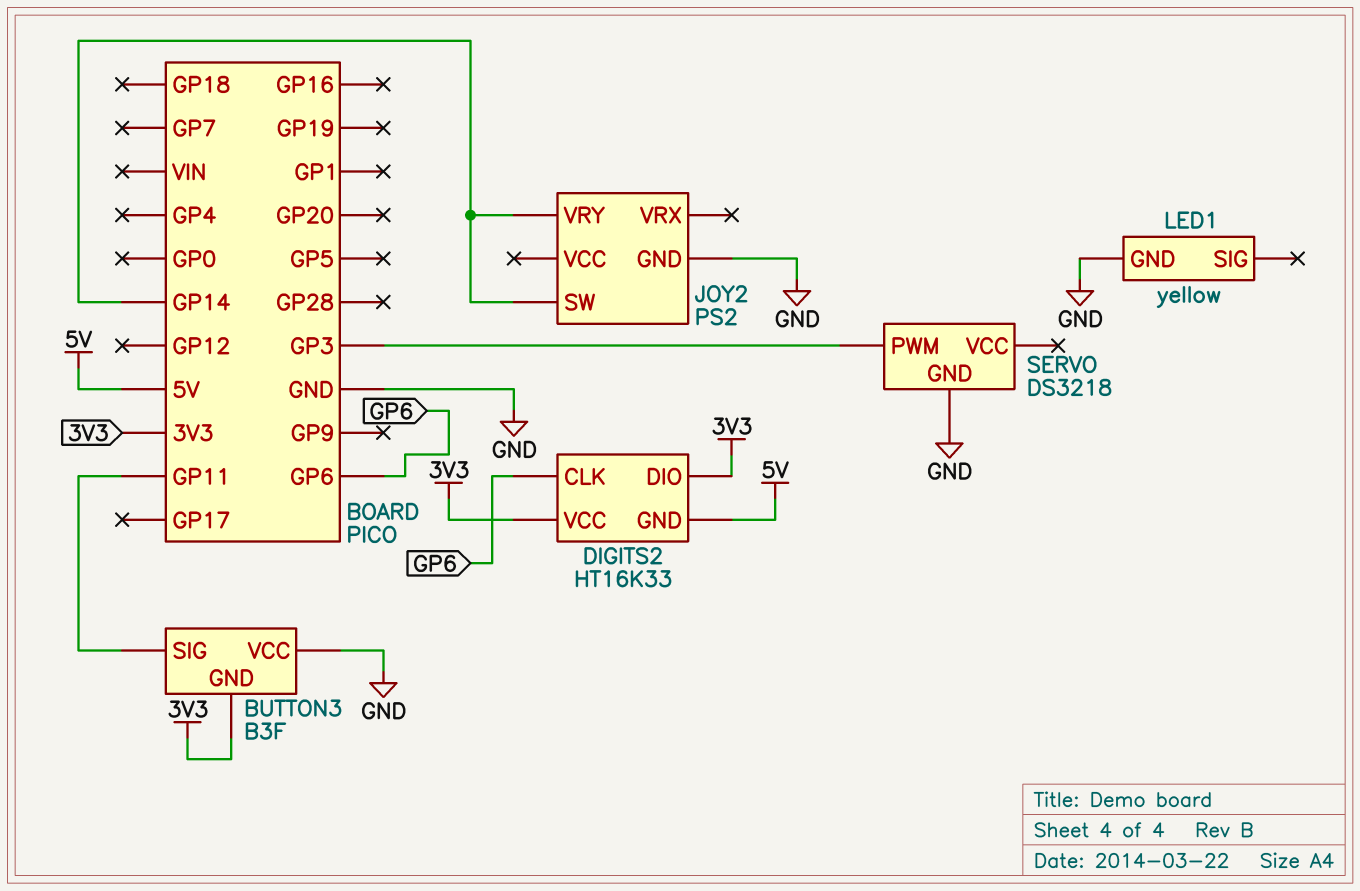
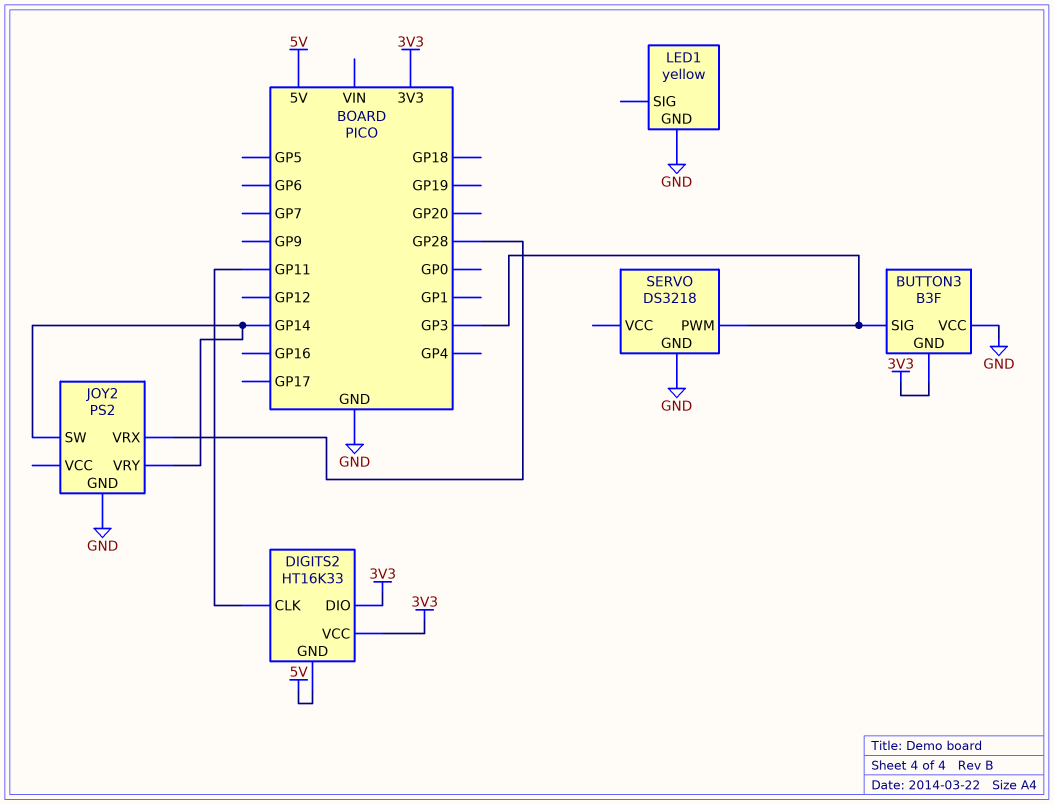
BUTTON3 pin SIG: GP11 -> GP3
DIGITS2 pin CLK: GP6 -> GP11
JOY2 pin VRX: none -> GP28

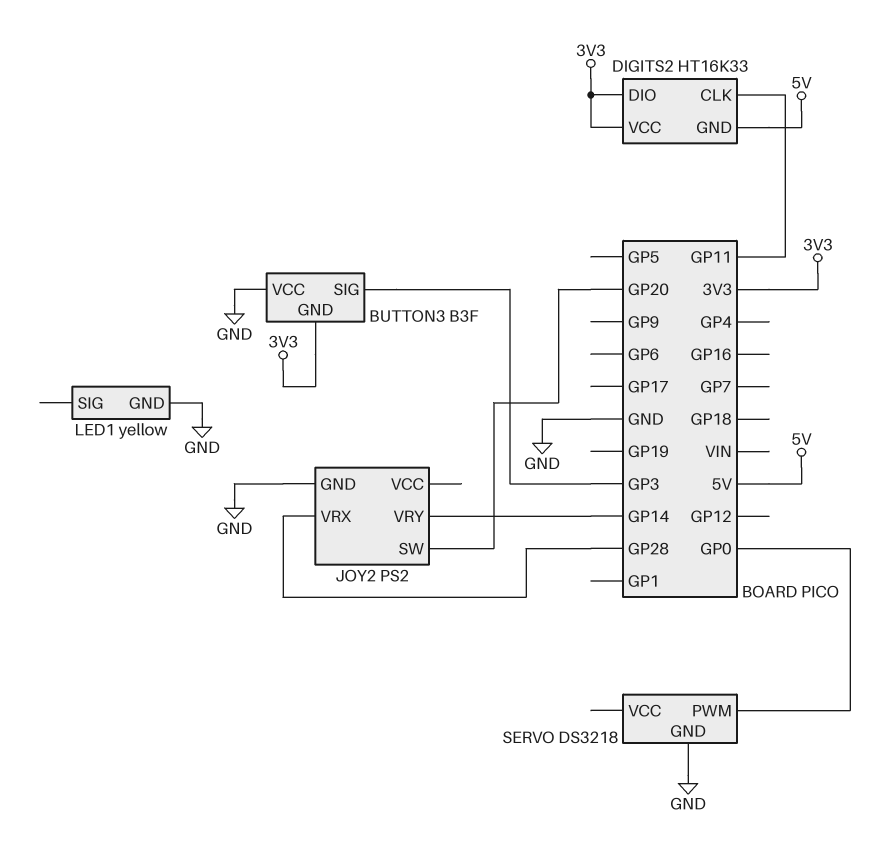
JOY2 pin SW: GP14 -> GP20
SERVO pin PWM: GP3 -> GP0

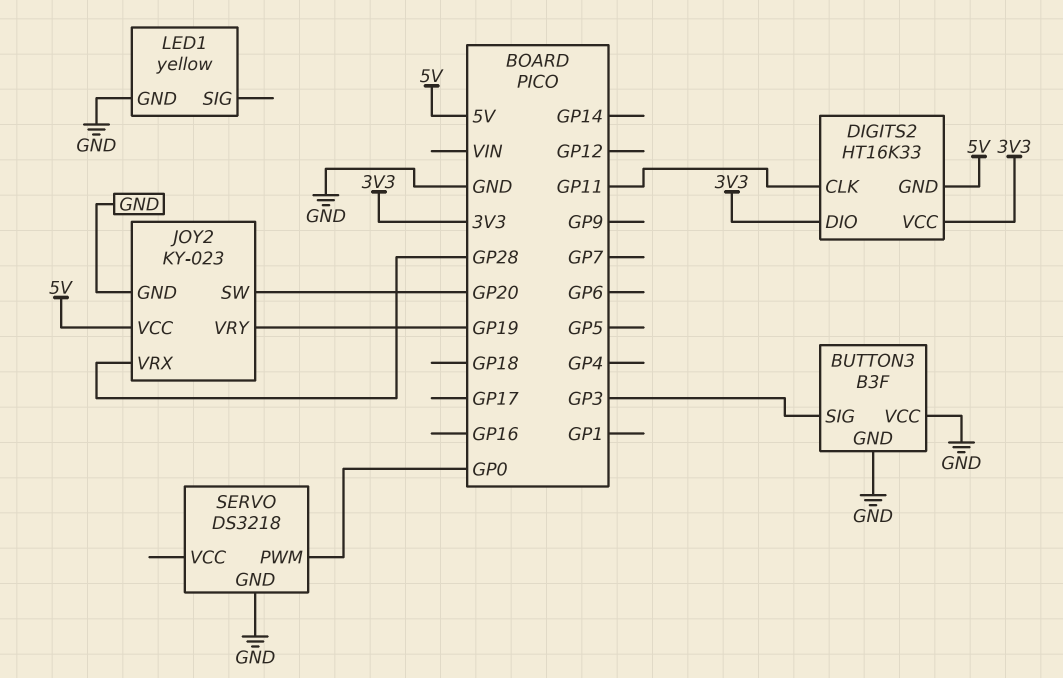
BUTTON3 pin GND: 3V3 -> GND
JOY2: PS2 -> KY-023
JOY2 pin VCC: none -> 5V
JOY2 pin VRY: GP14 -> GP19

